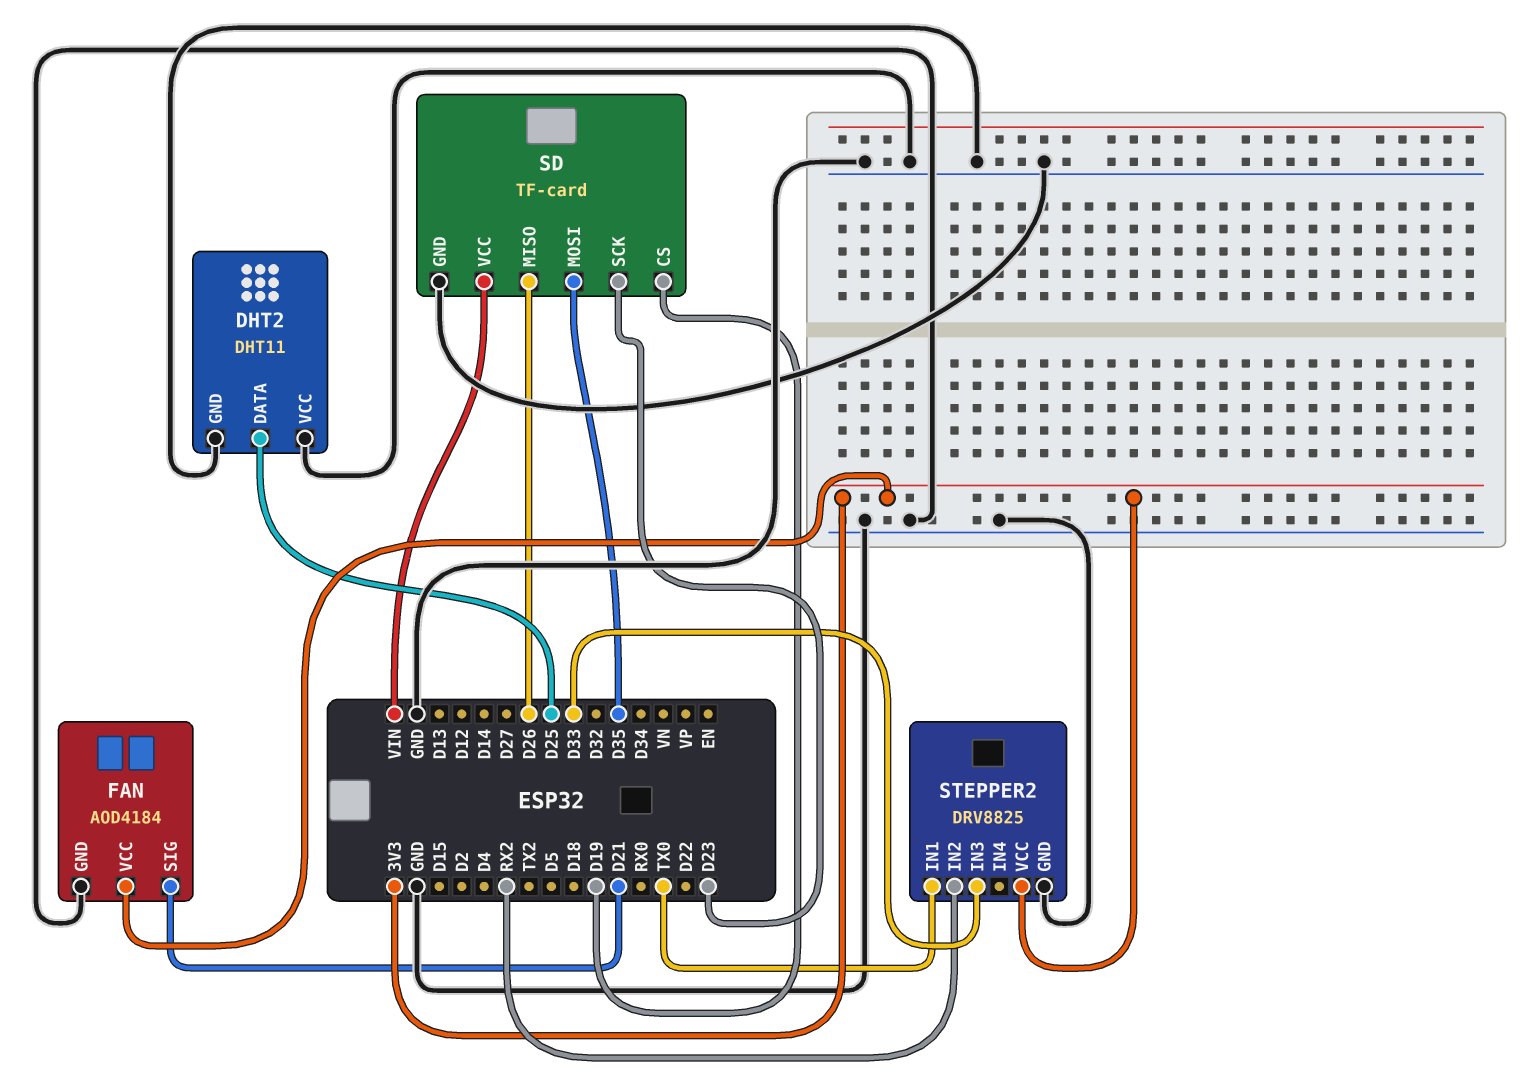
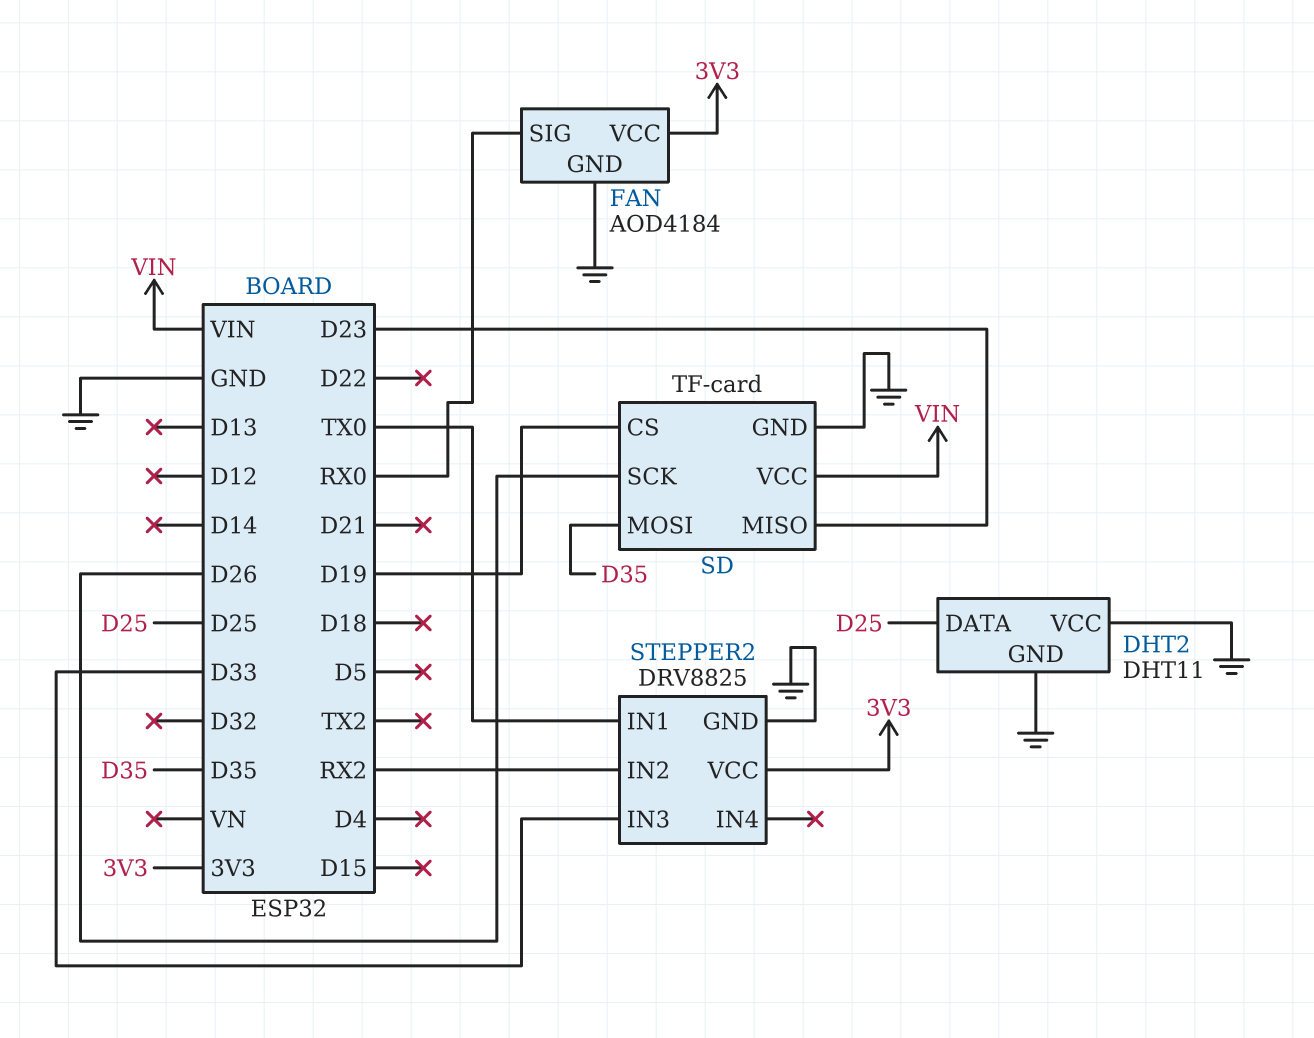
FAN pin SIG: D21 -> RX0
SD pin MISO: D26 -> D23
SD pin SCK: D23 -> D26

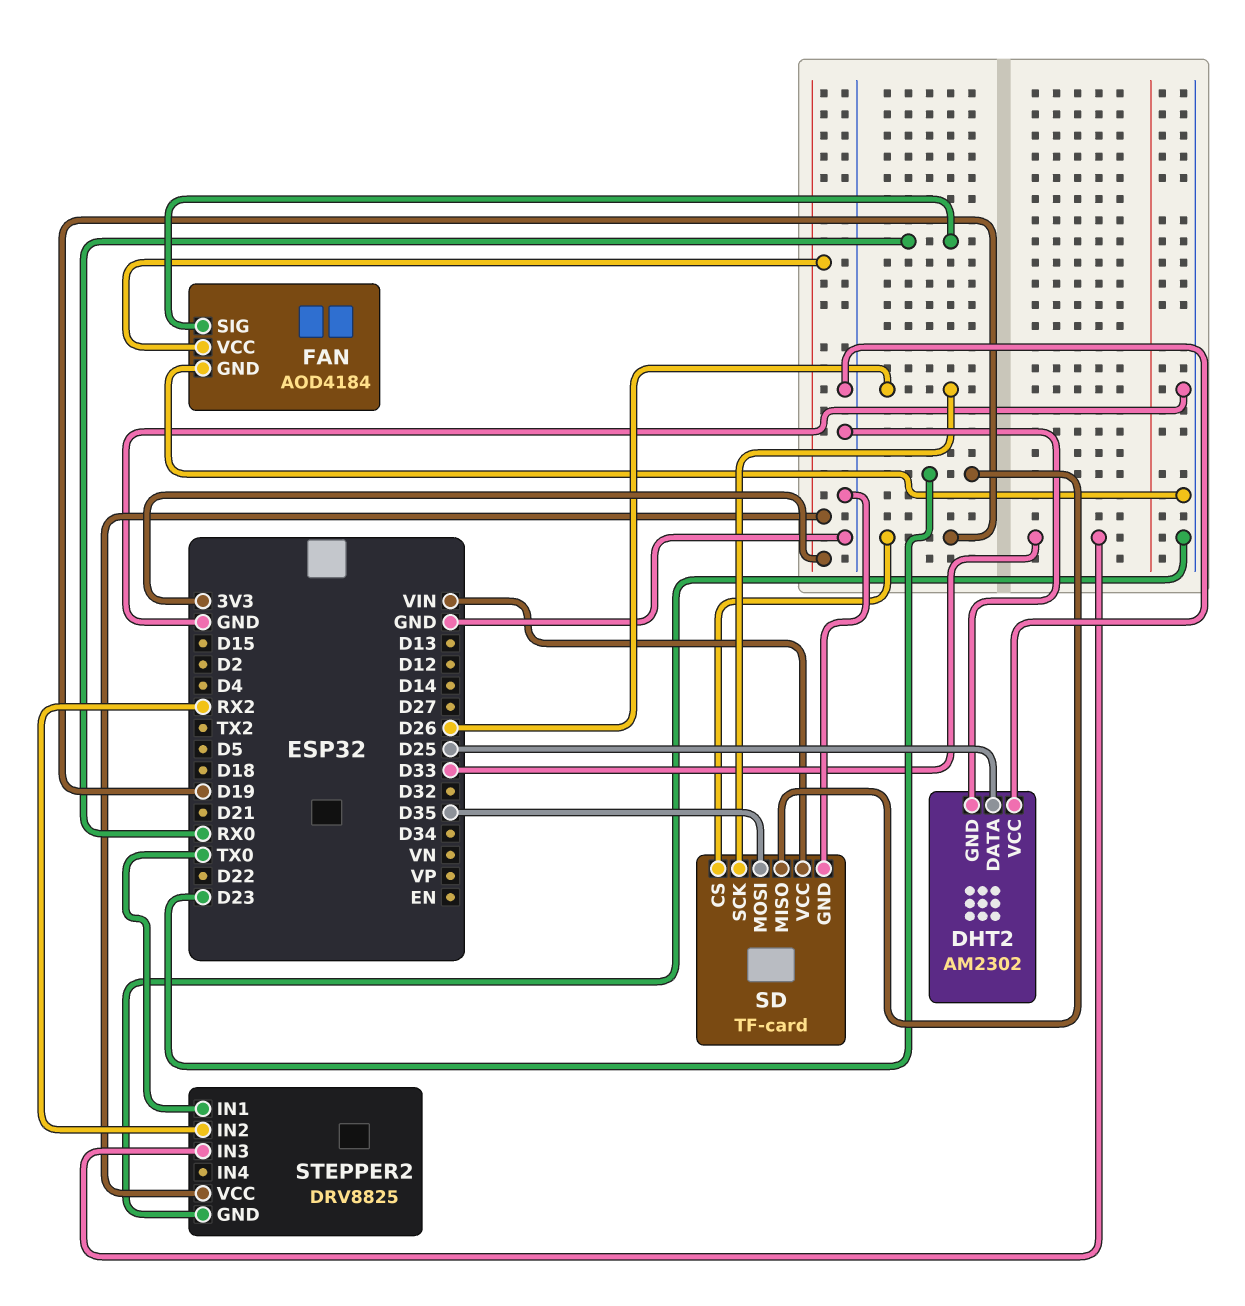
DHT2: DHT11 -> AM2302

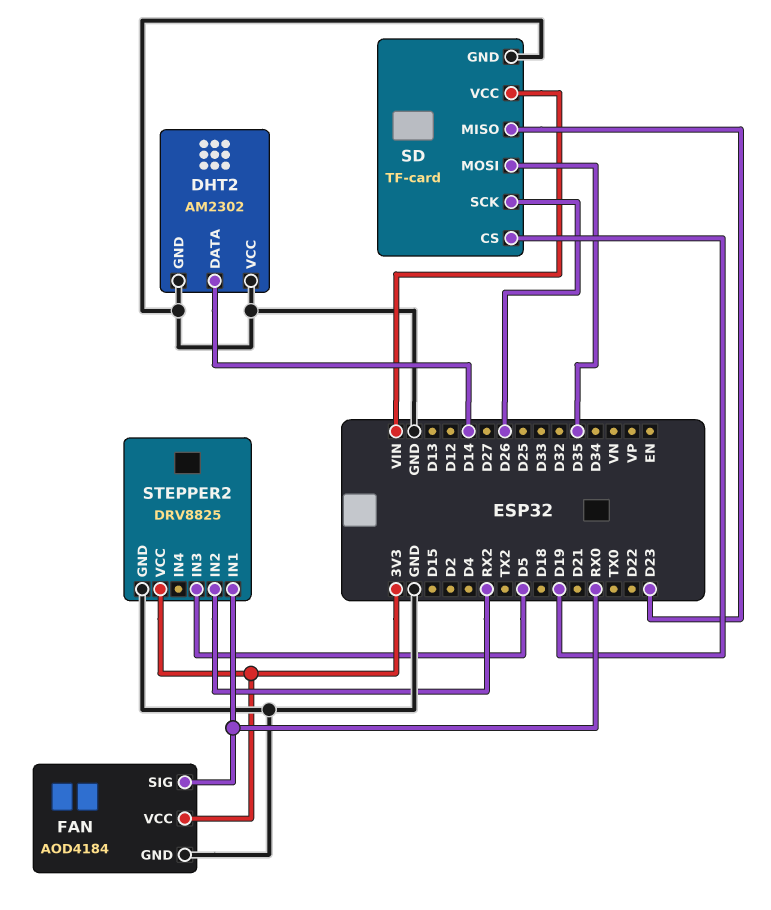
DHT2 pin DATA: D25 -> D14
STEPPER2 pin IN1: TX0 -> RX0
STEPPER2 pin IN3: D33 -> D5

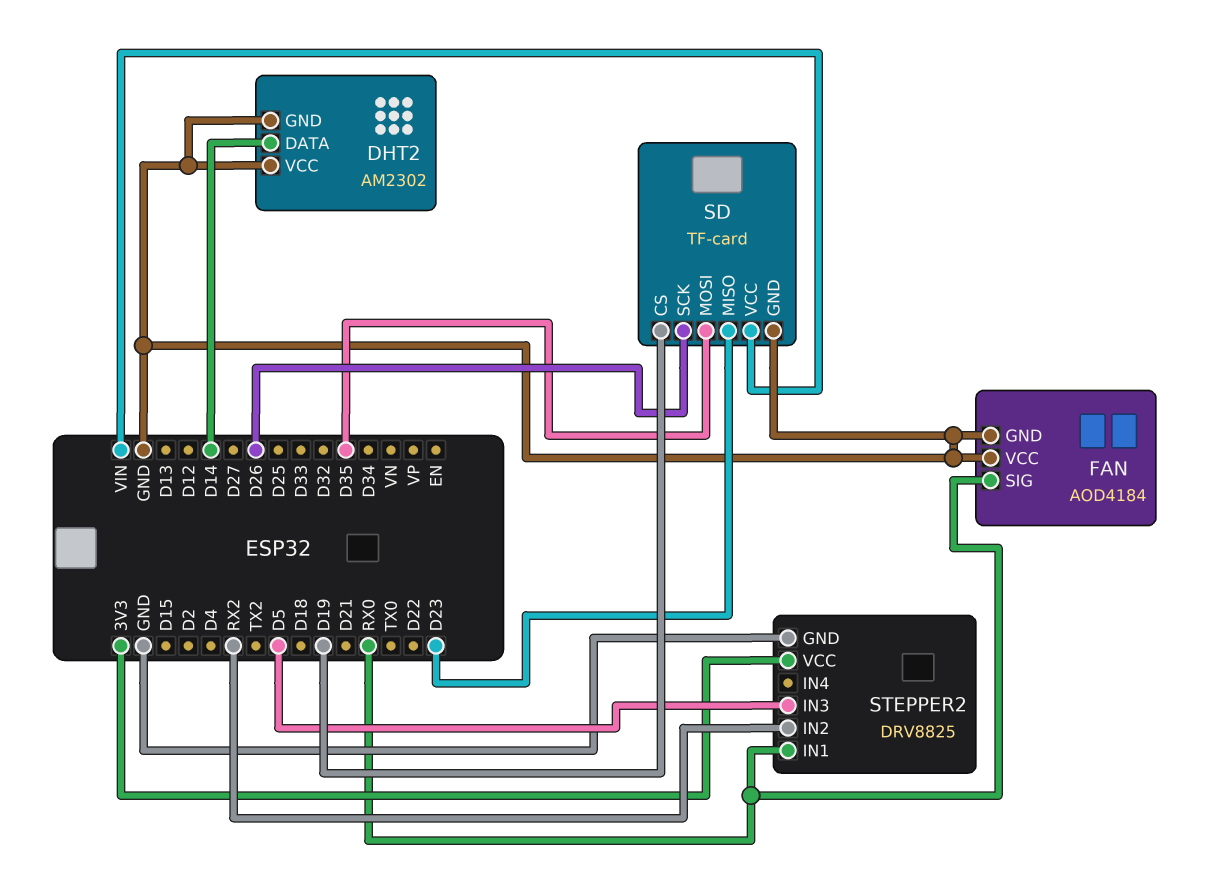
FAN pin VCC: 3V3 -> GND

